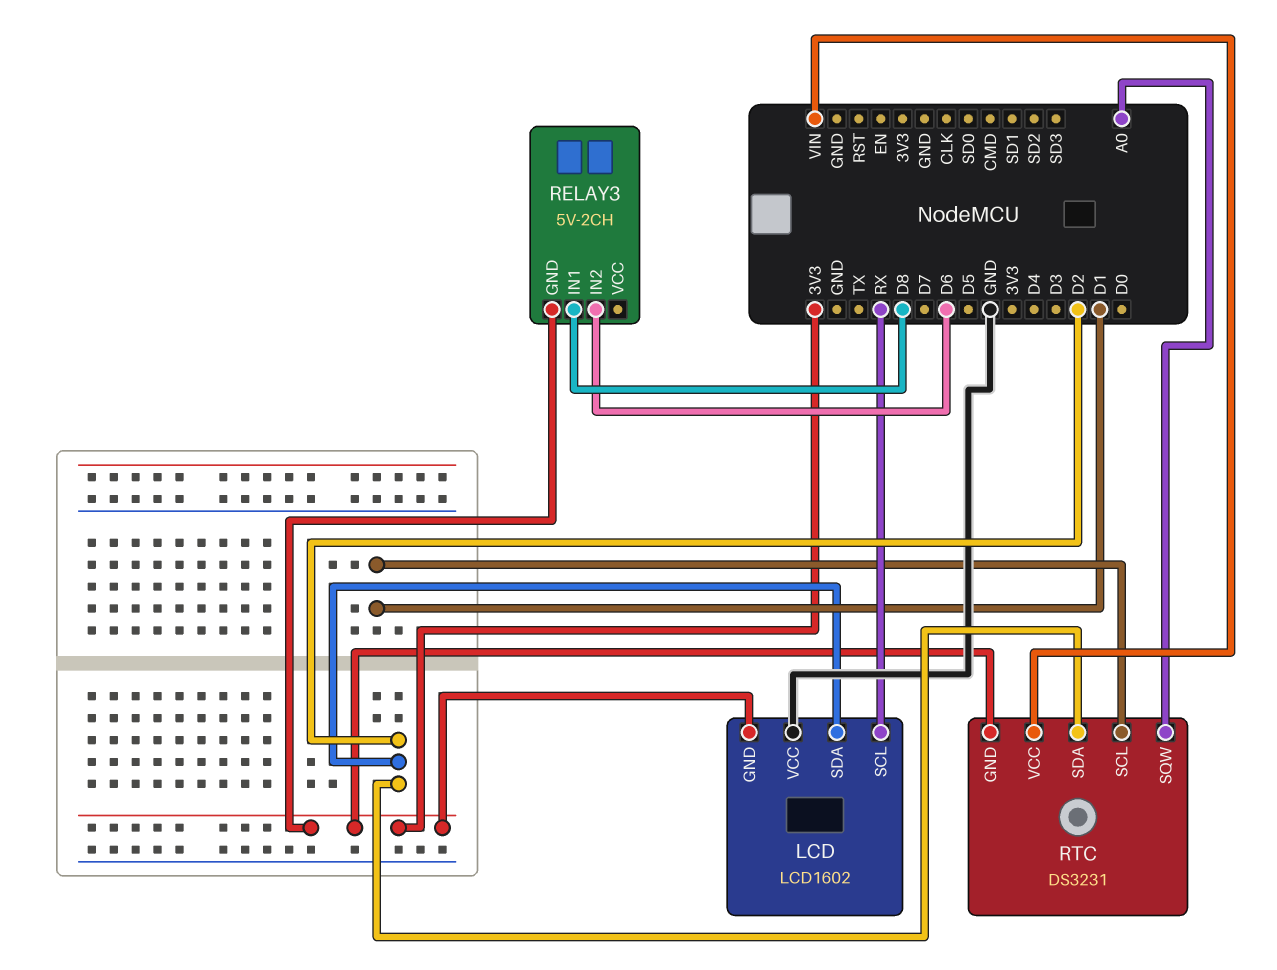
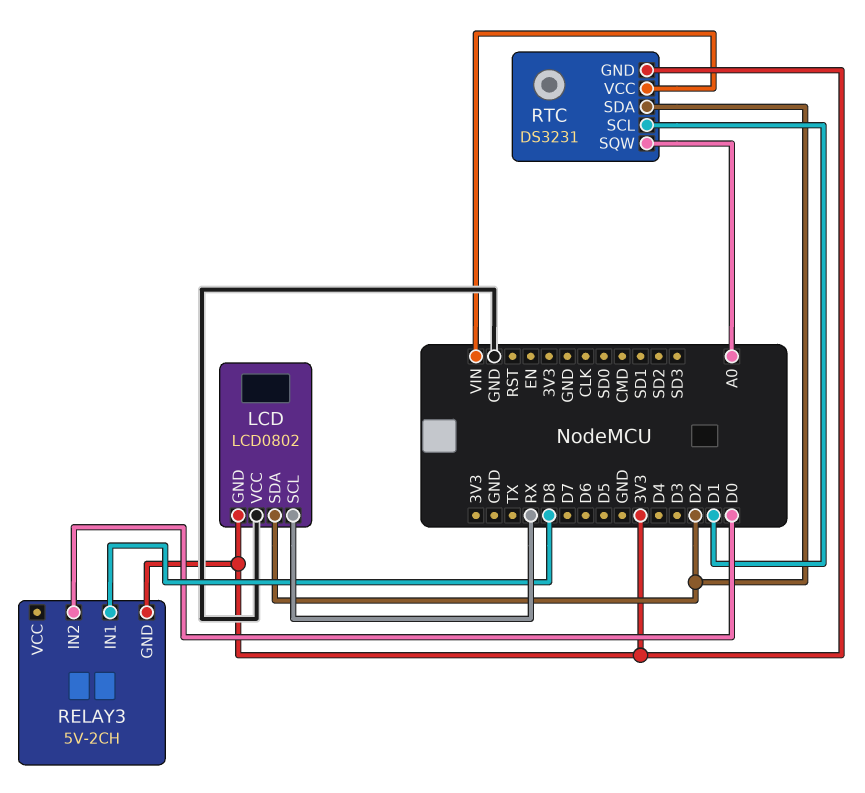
LCD: LCD1602 -> LCD0802
RELAY3 pin IN2: D6 -> D0

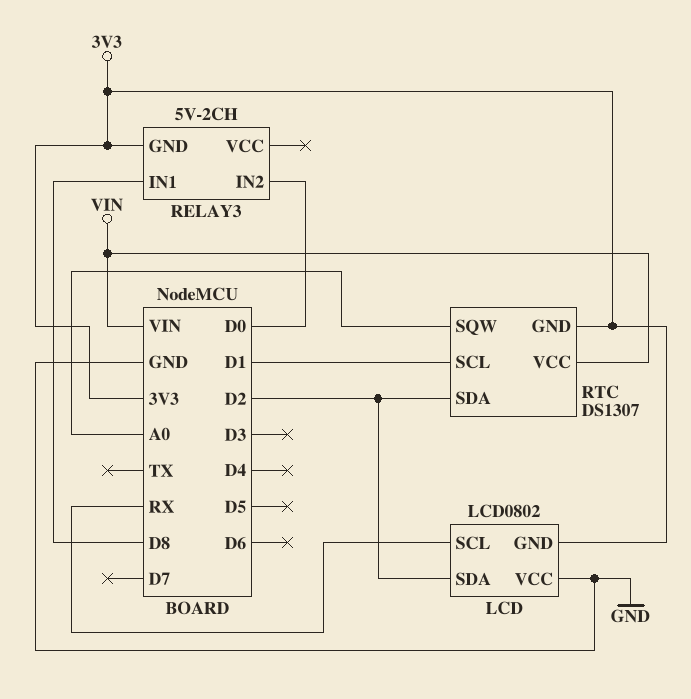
RTC: DS3231 -> DS1307

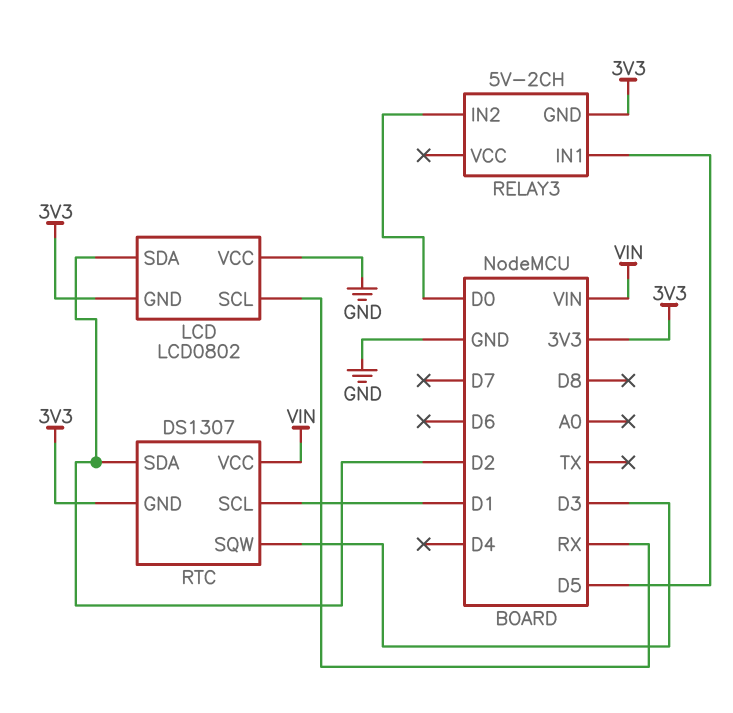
RELAY3 pin IN1: D8 -> D5
RTC pin SQW: A0 -> D3

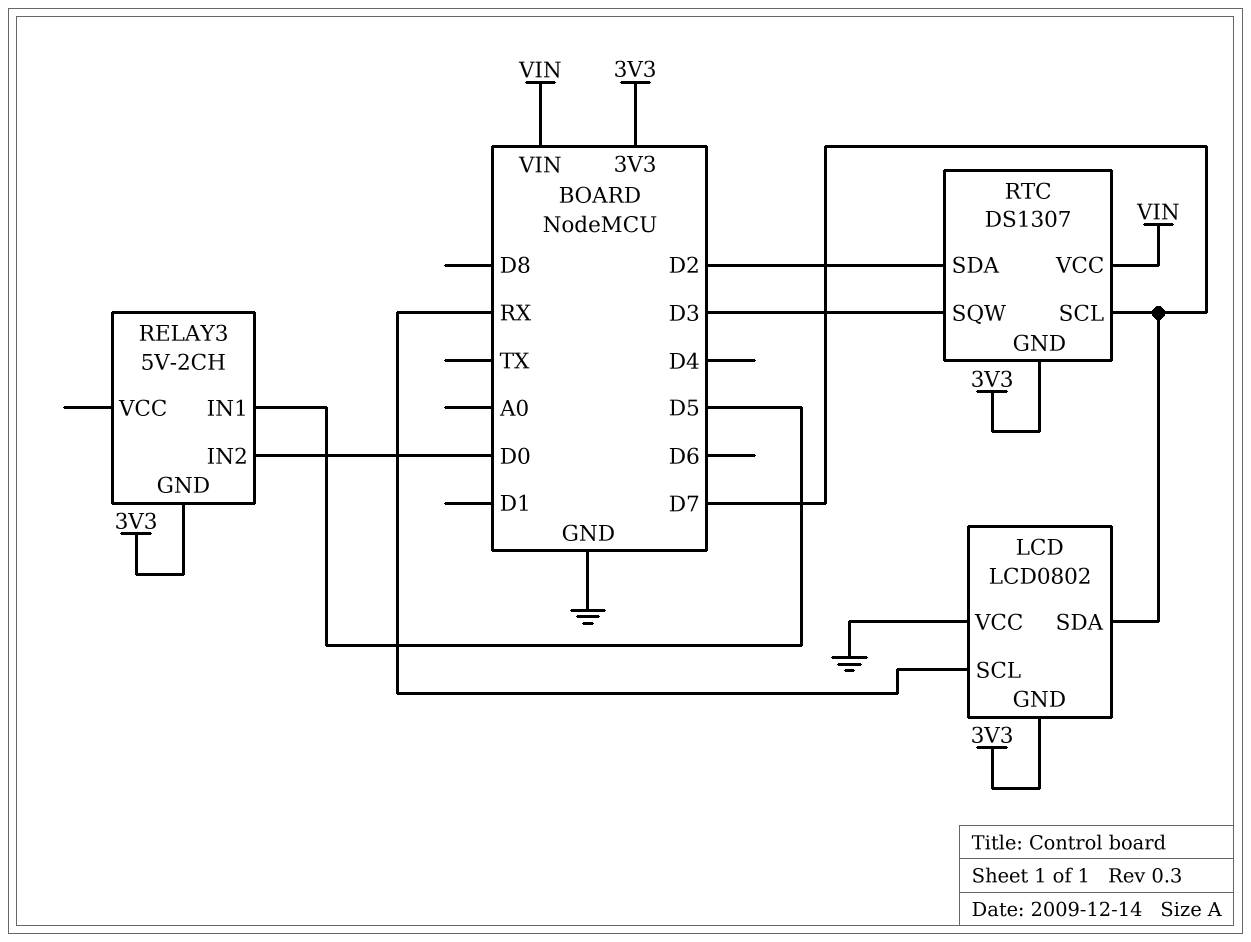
LCD pin SDA: D2 -> D7
RTC pin SCL: D1 -> D7

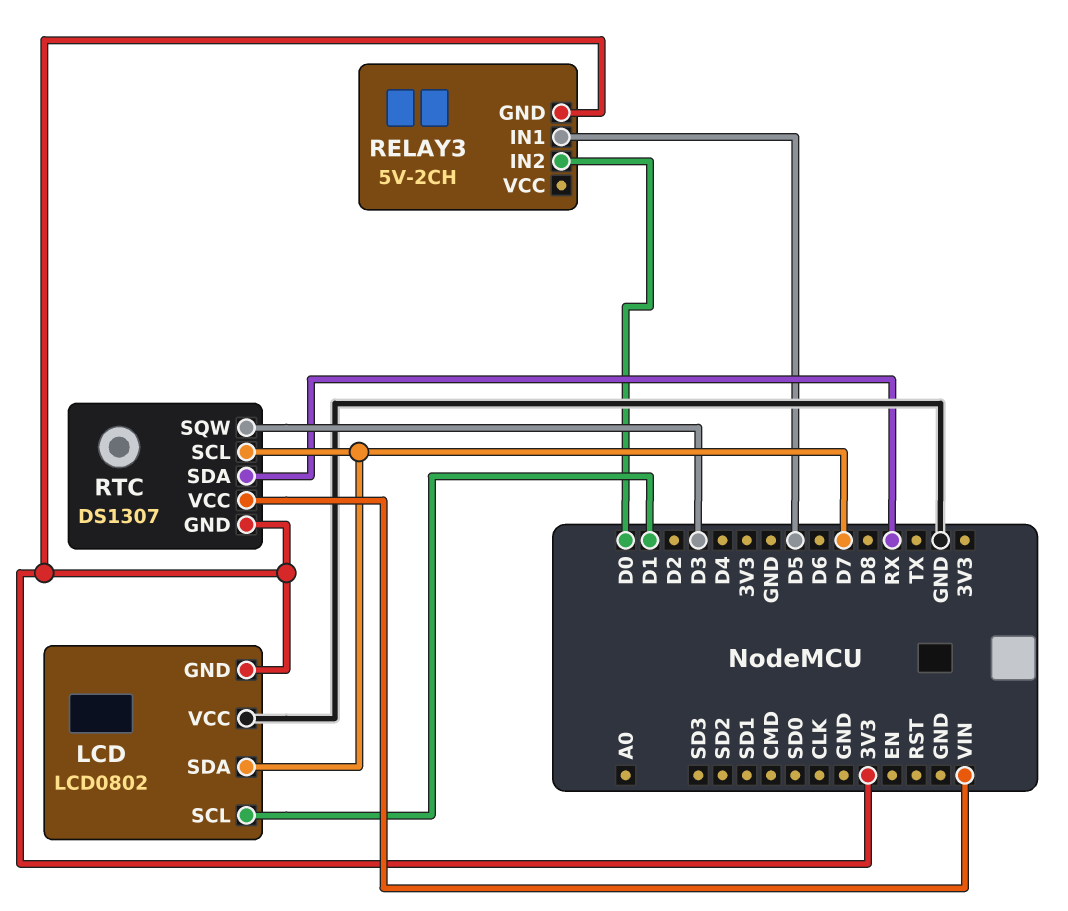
LCD pin SCL: RX -> D1
RTC pin SDA: D2 -> RX

